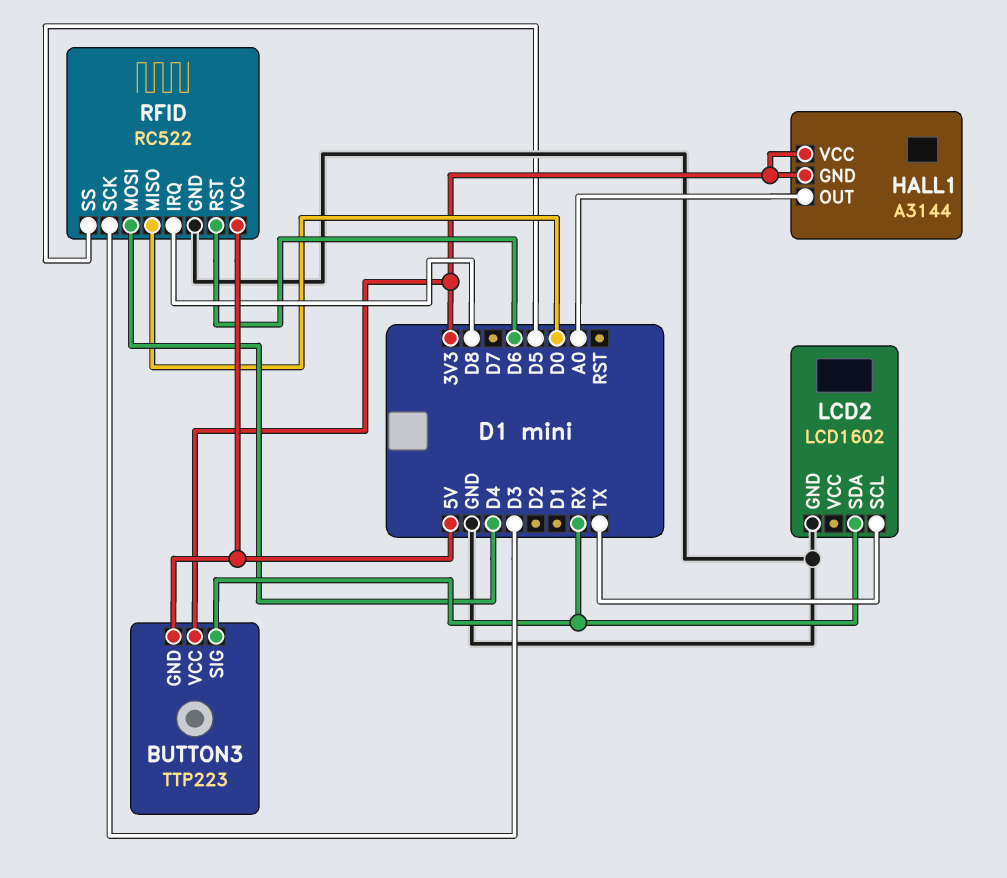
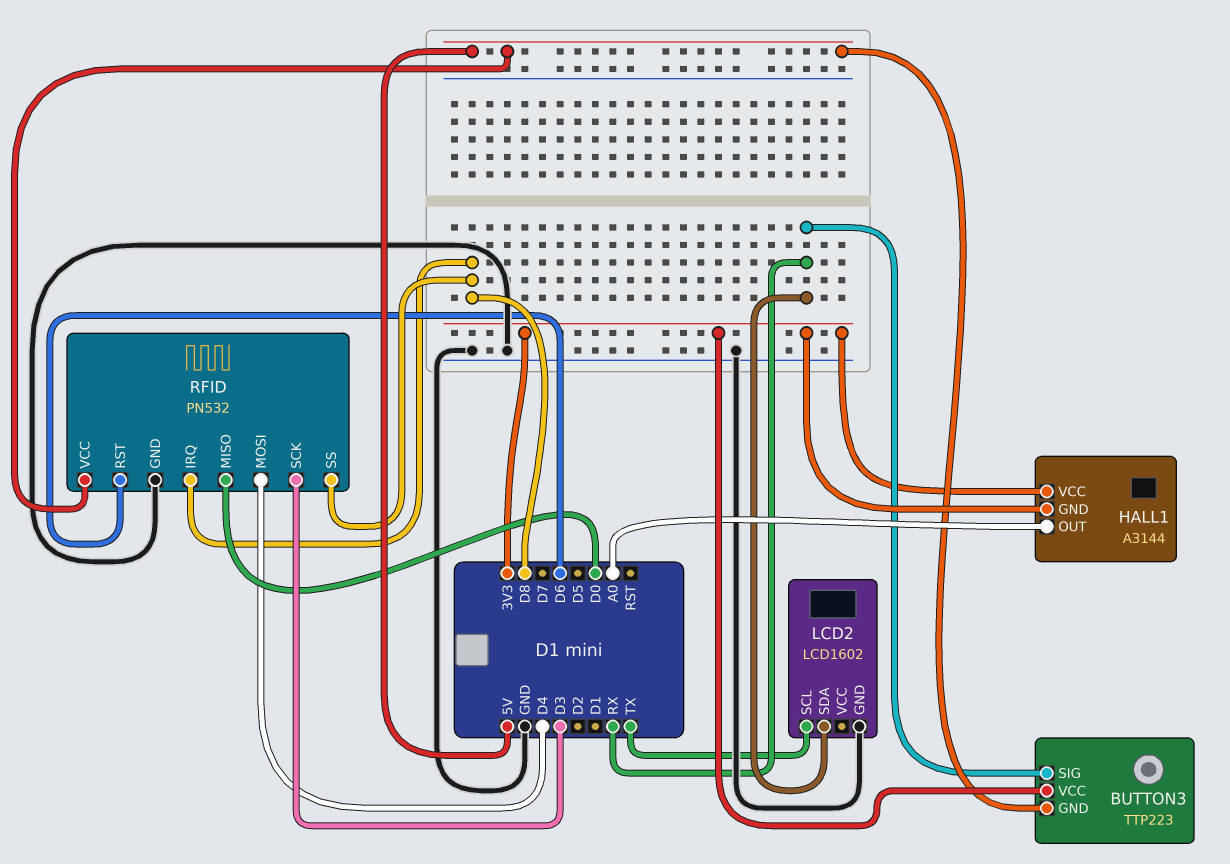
RFID: RC522 -> PN532
RFID pin SS: D5 -> D8

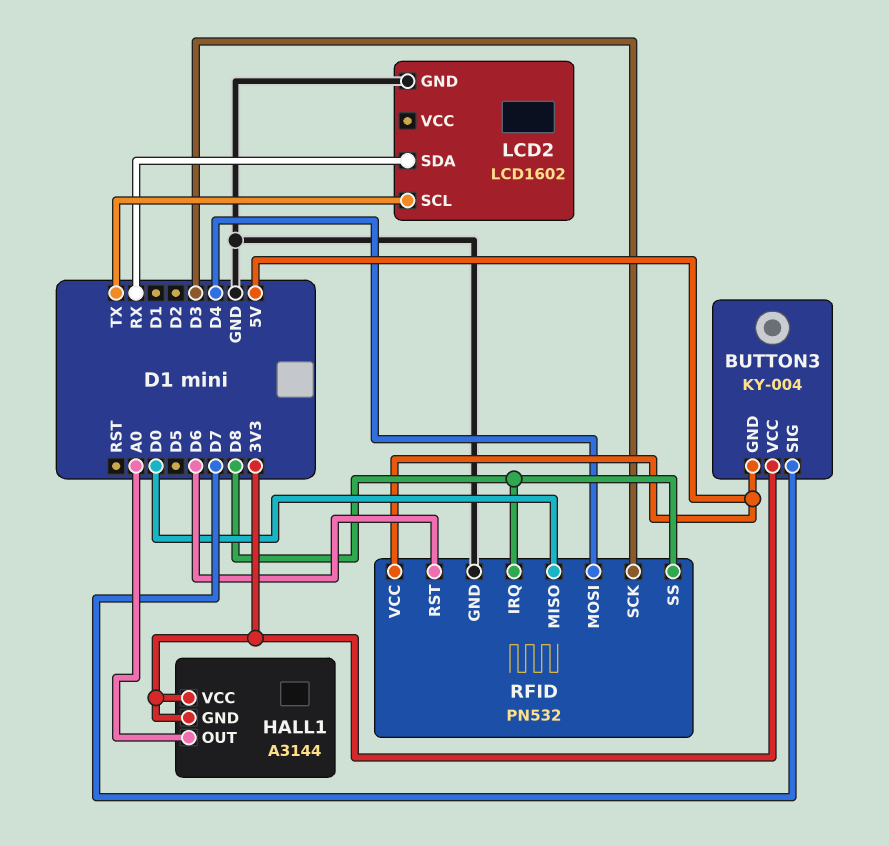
BUTTON3: TTP223 -> KY-004
BUTTON3 pin SIG: RX -> D7

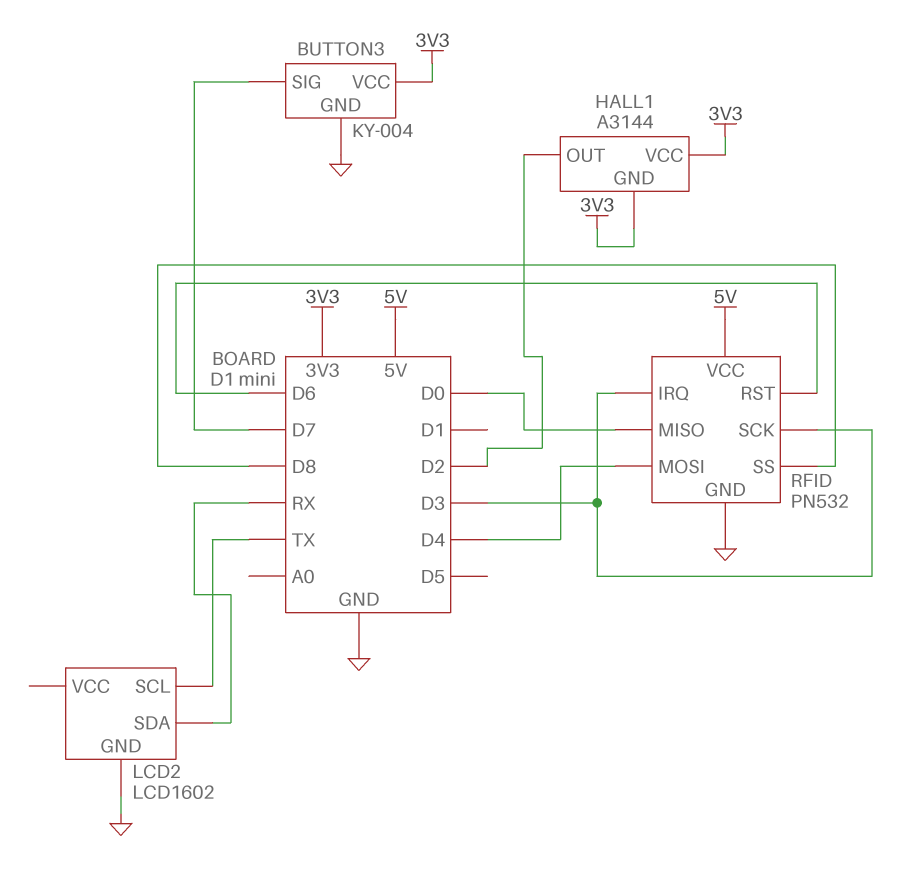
BUTTON3 pin GND: 5V -> GND
HALL1 pin OUT: A0 -> D2
RFID pin IRQ: D8 -> D3

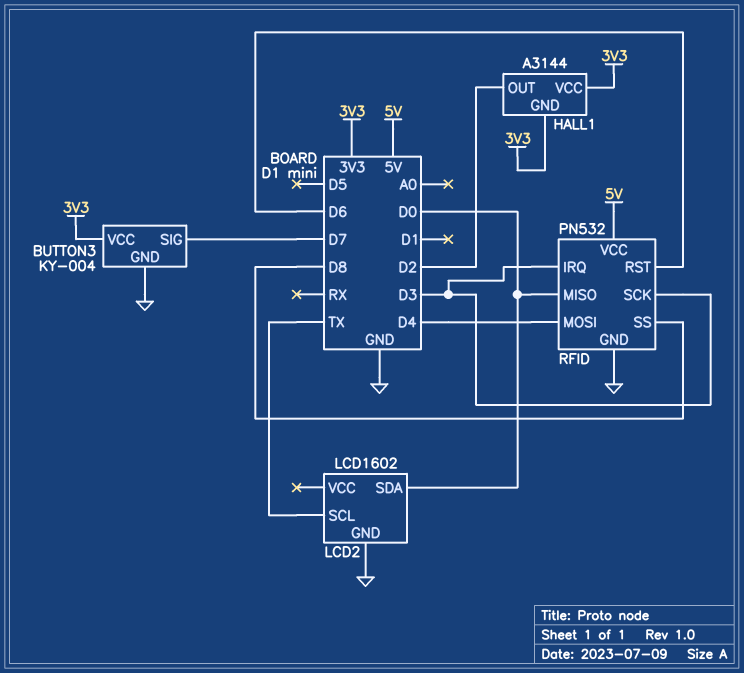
LCD2 pin SDA: RX -> D0

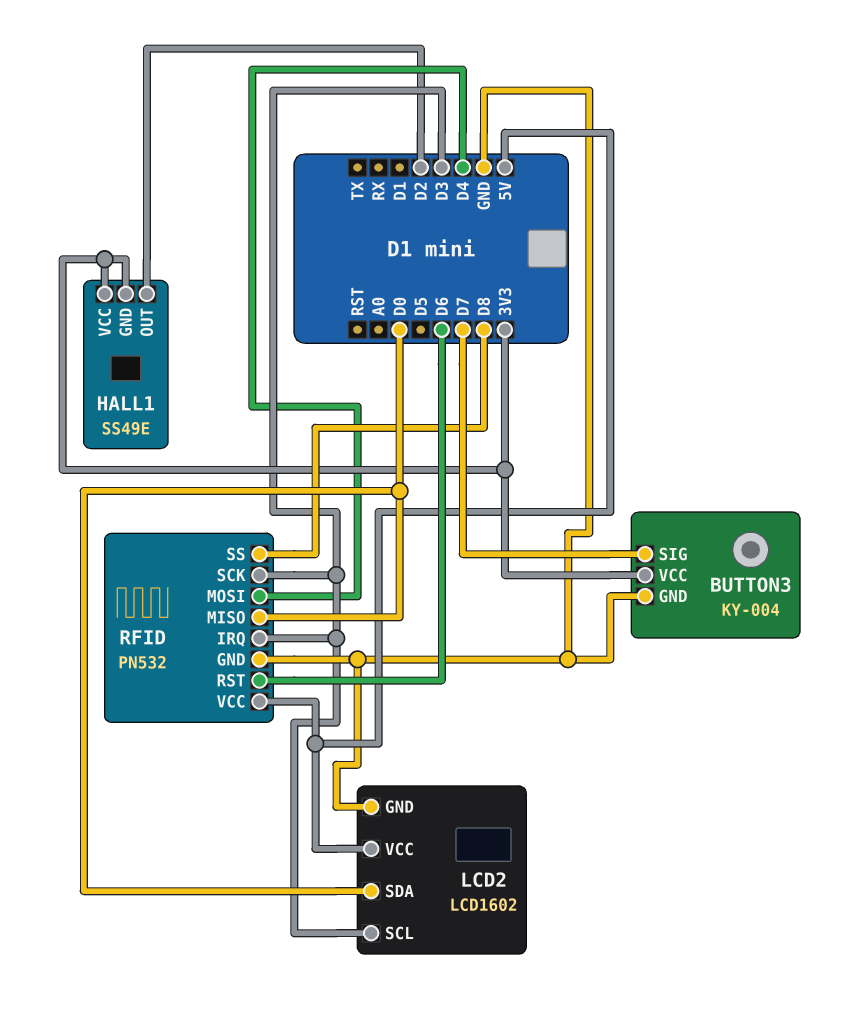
HALL1: A3144 -> SS49E
LCD2 pin SCL: TX -> D3
LCD2 pin VCC: none -> 5V

